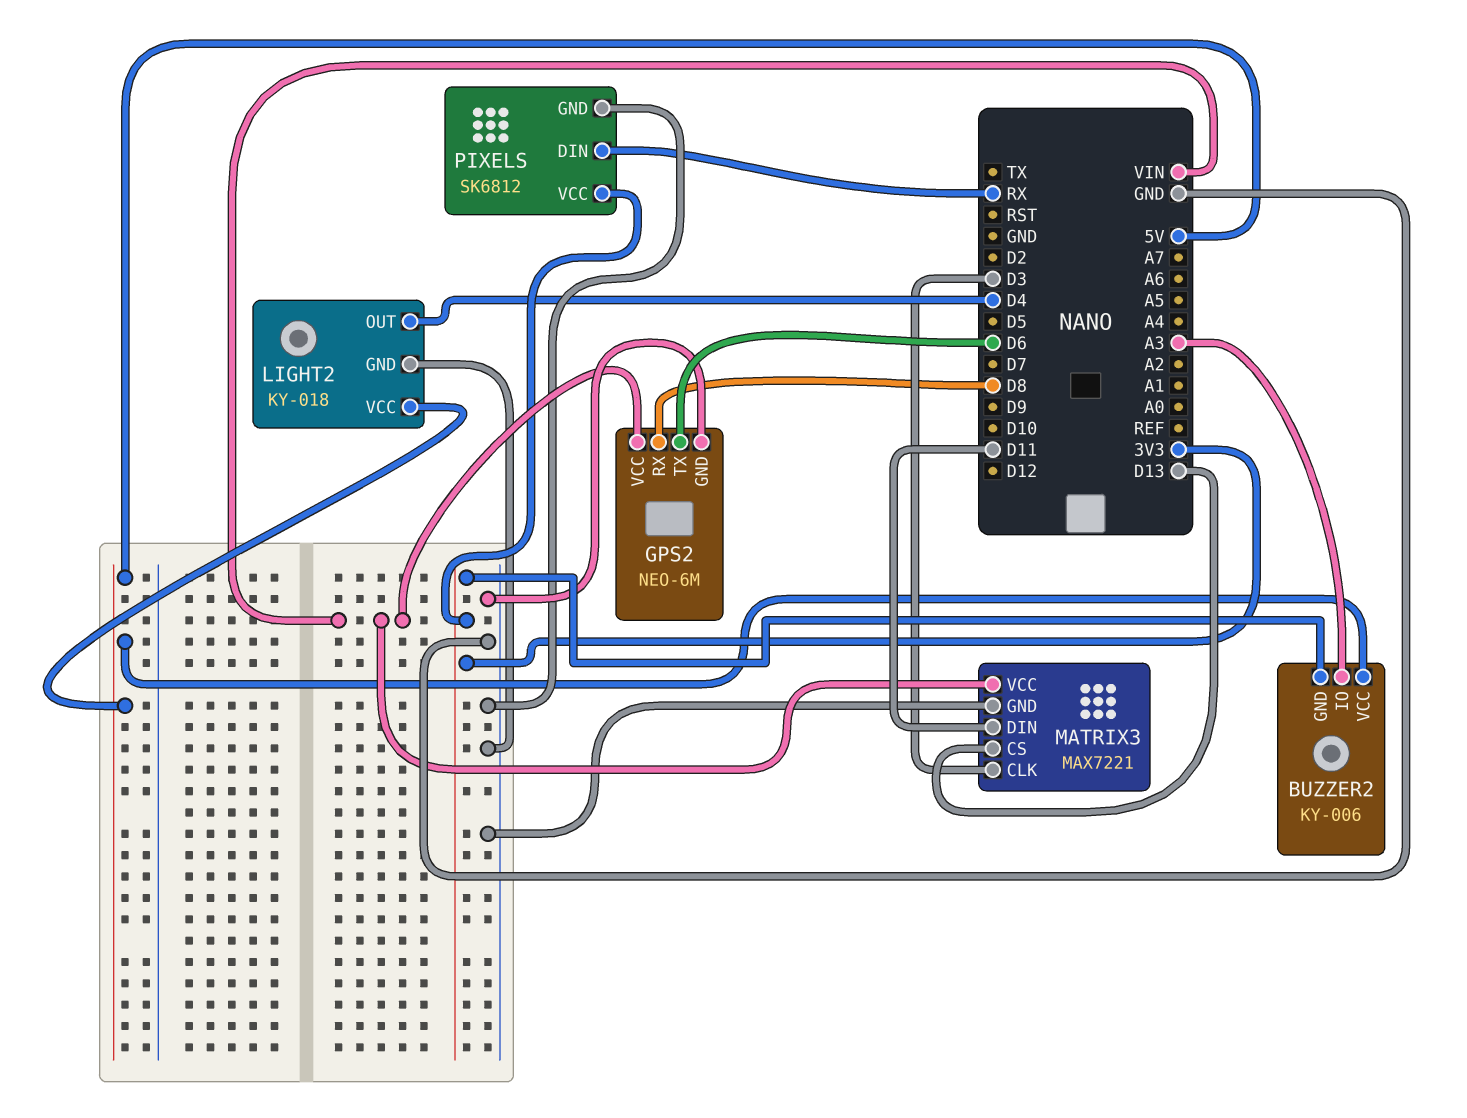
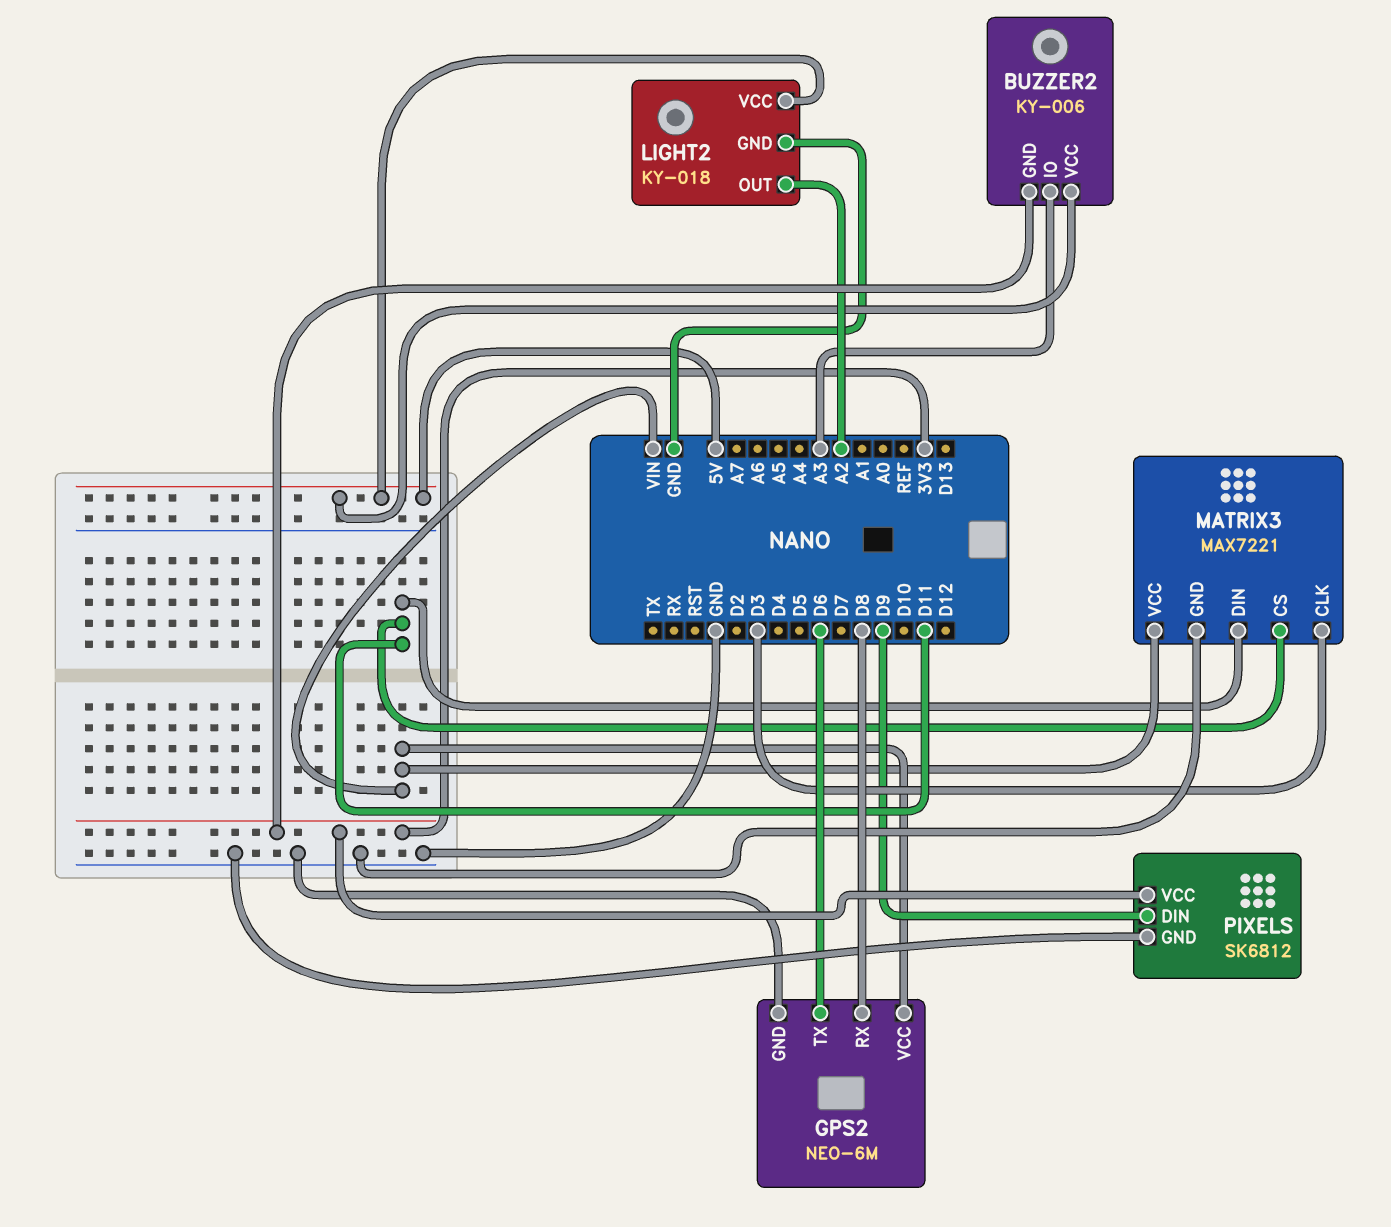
LIGHT2 pin OUT: D4 -> A2
MATRIX3 pin CS: D13 -> D11
PIXELS pin DIN: RX -> D9

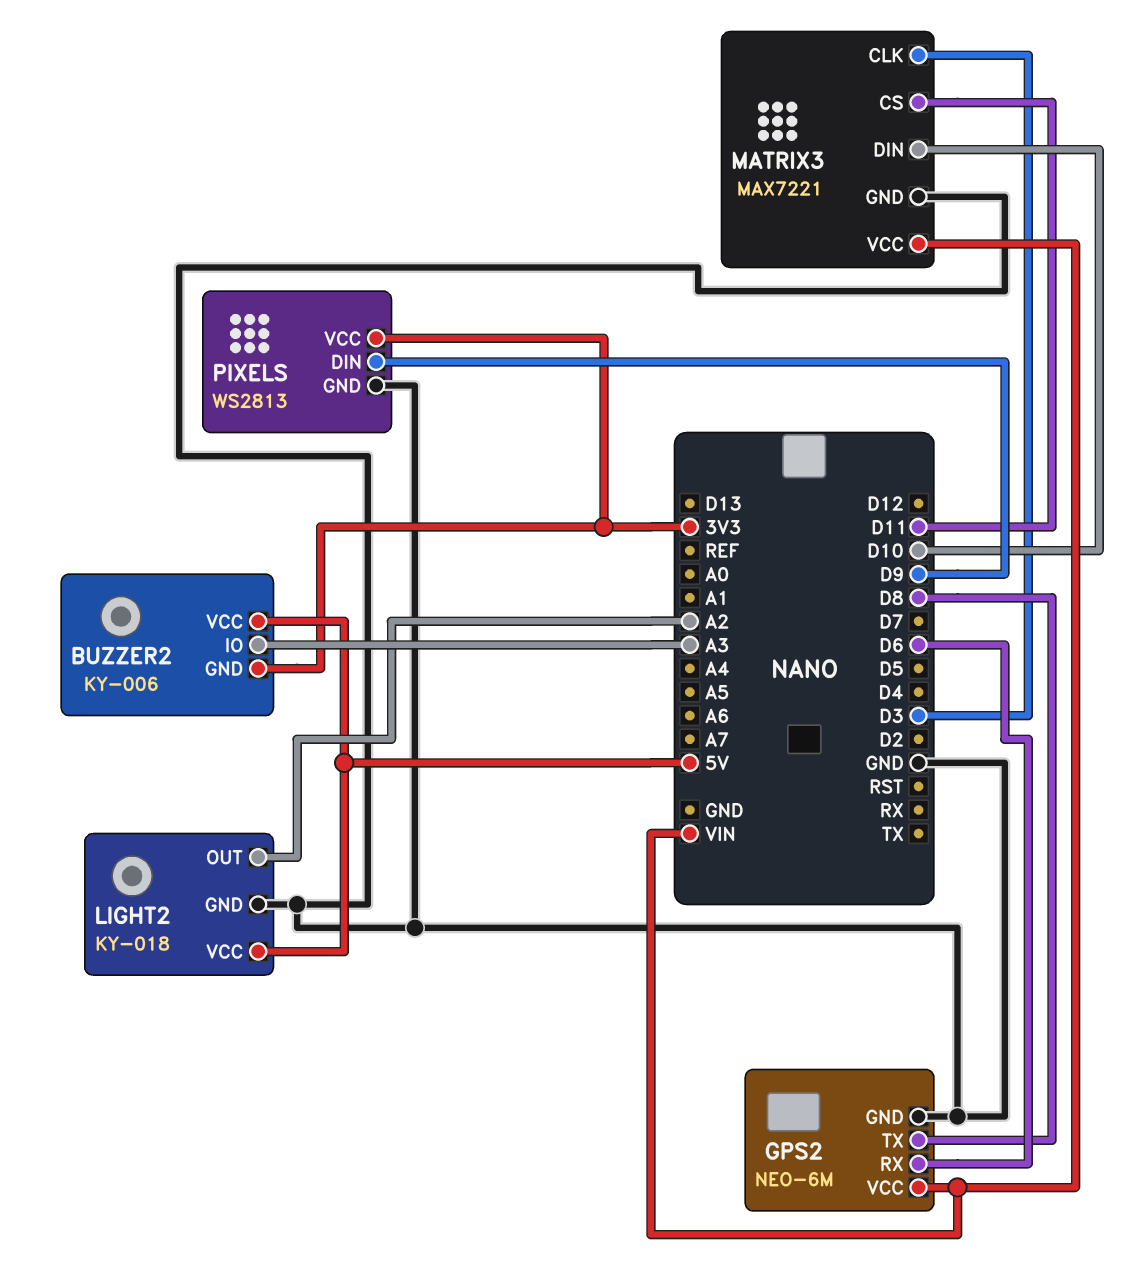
GPS2 pin RX: D8 -> D6
GPS2 pin TX: D6 -> D8
MATRIX3 pin DIN: D11 -> D10
PIXELS: SK6812 -> WS2813

